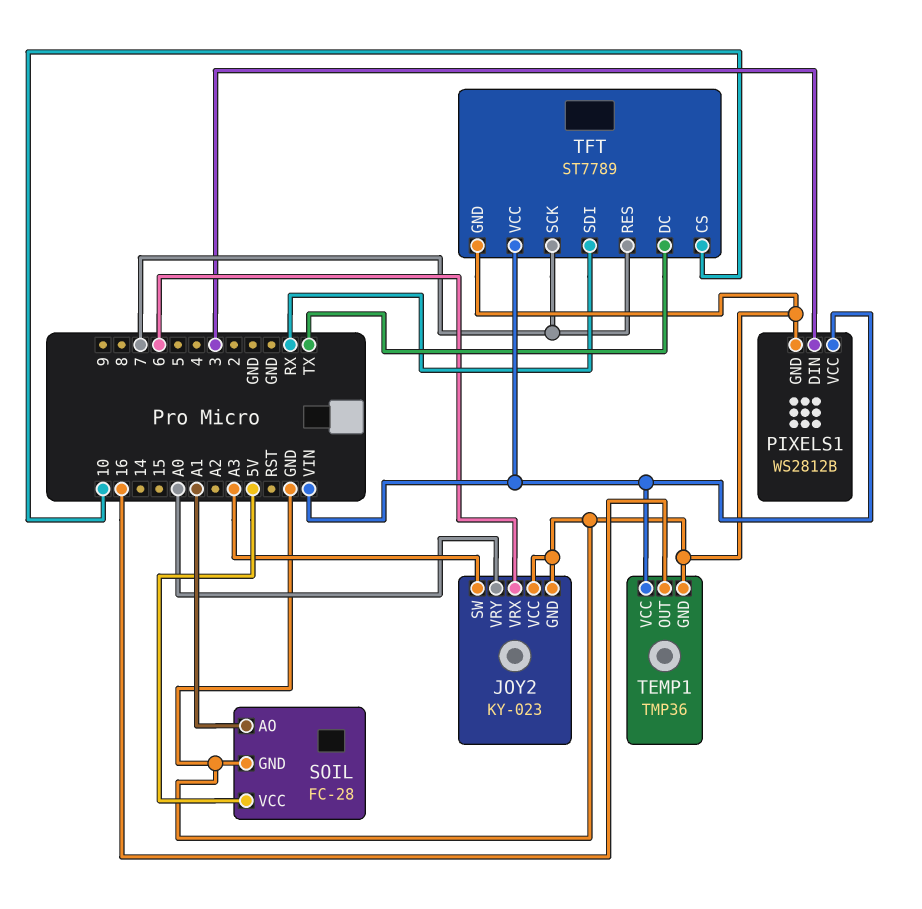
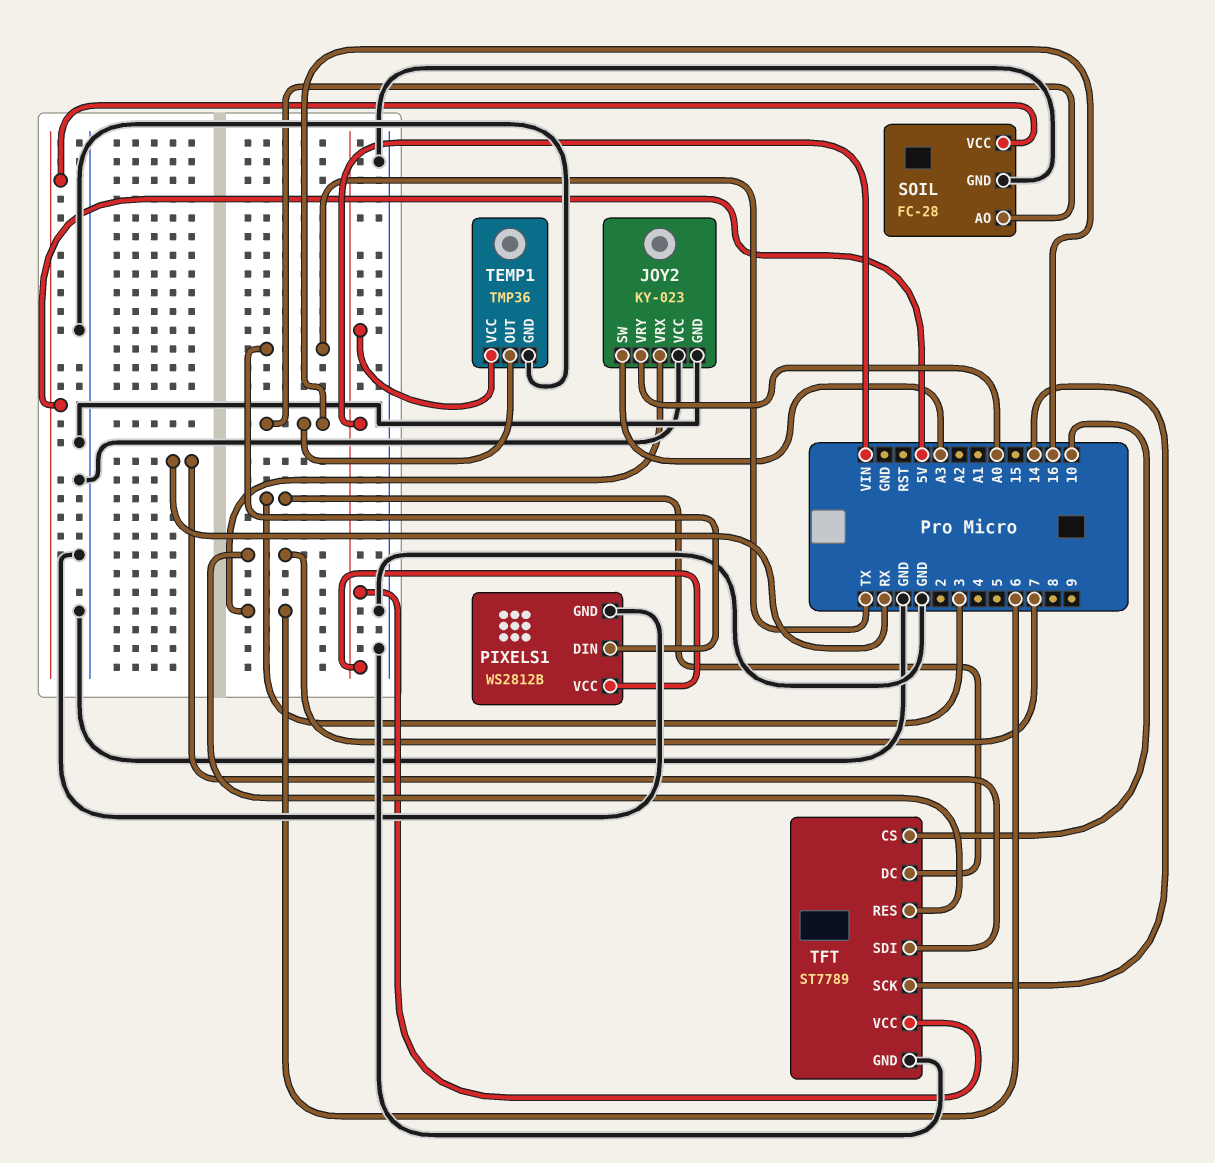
PIXELS1 pin DIN: 3 -> TX
SOIL pin AO: A1 -> 16
TFT pin DC: TX -> 3
TFT pin SCK: 7 -> 14

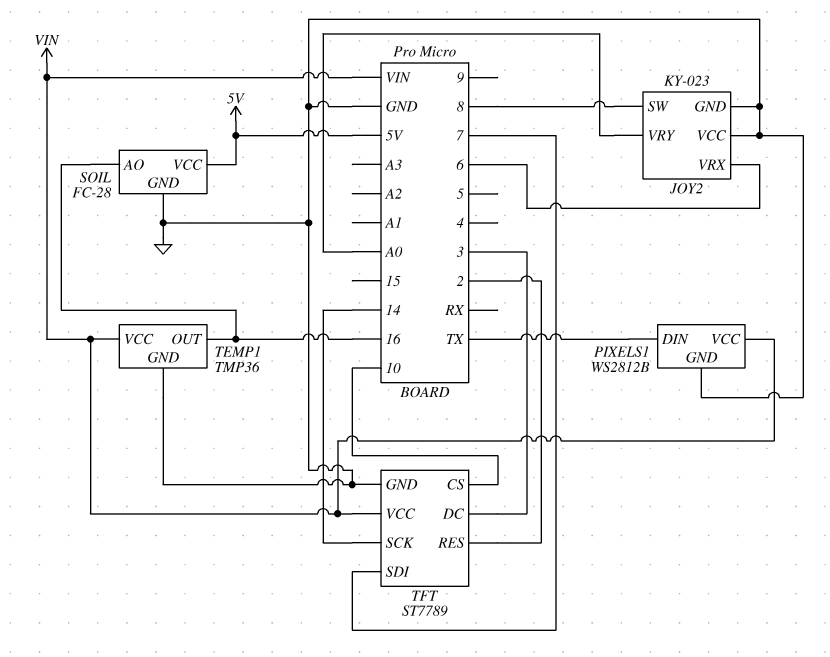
JOY2 pin SW: A3 -> 8
TFT pin RES: 7 -> 2
TFT pin SDI: RX -> 7

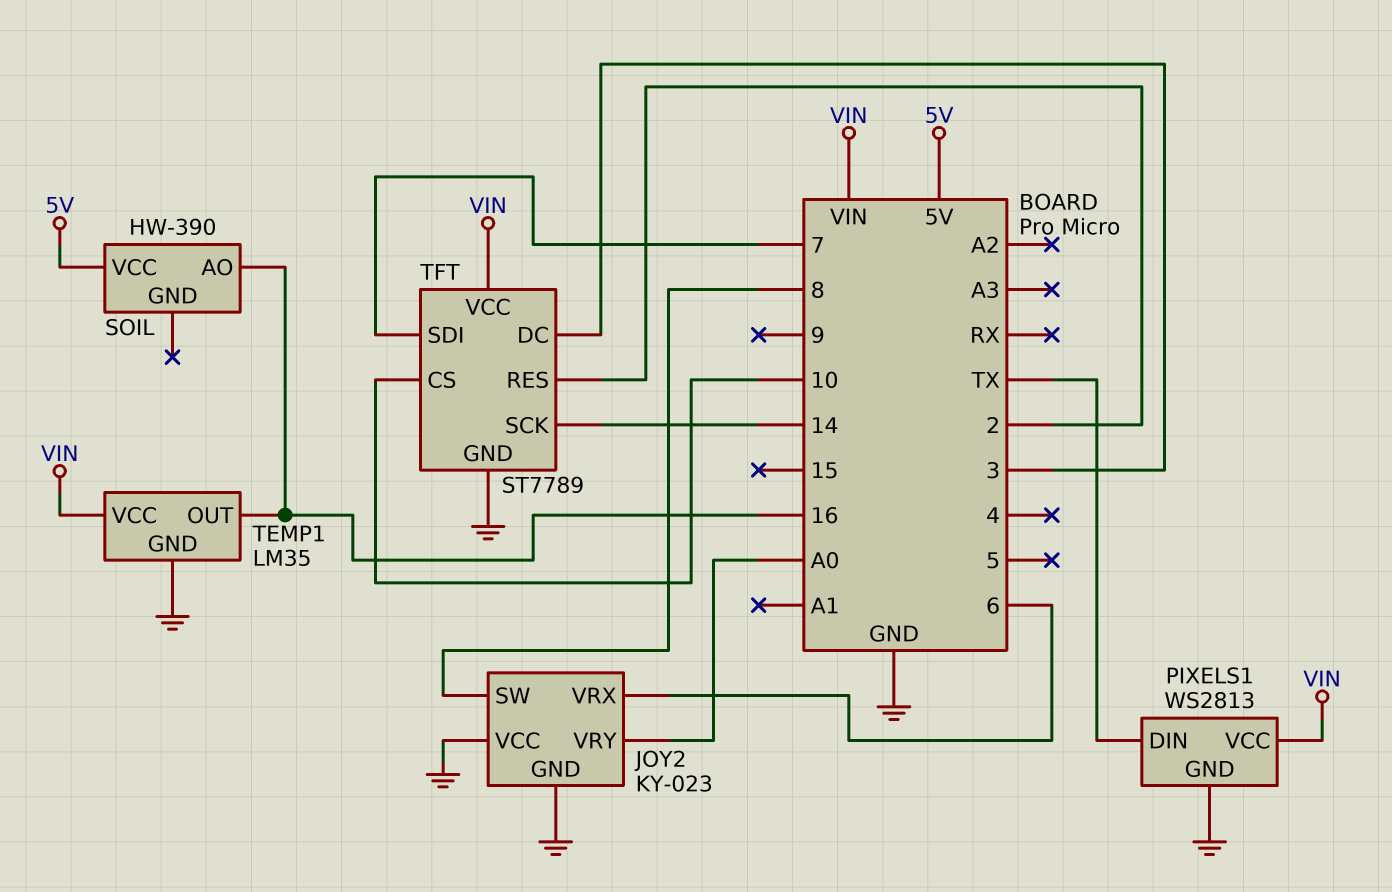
PIXELS1: WS2812B -> WS2813
SOIL: FC-28 -> HW-390
SOIL pin GND: GND -> none
TEMP1: TMP36 -> LM35

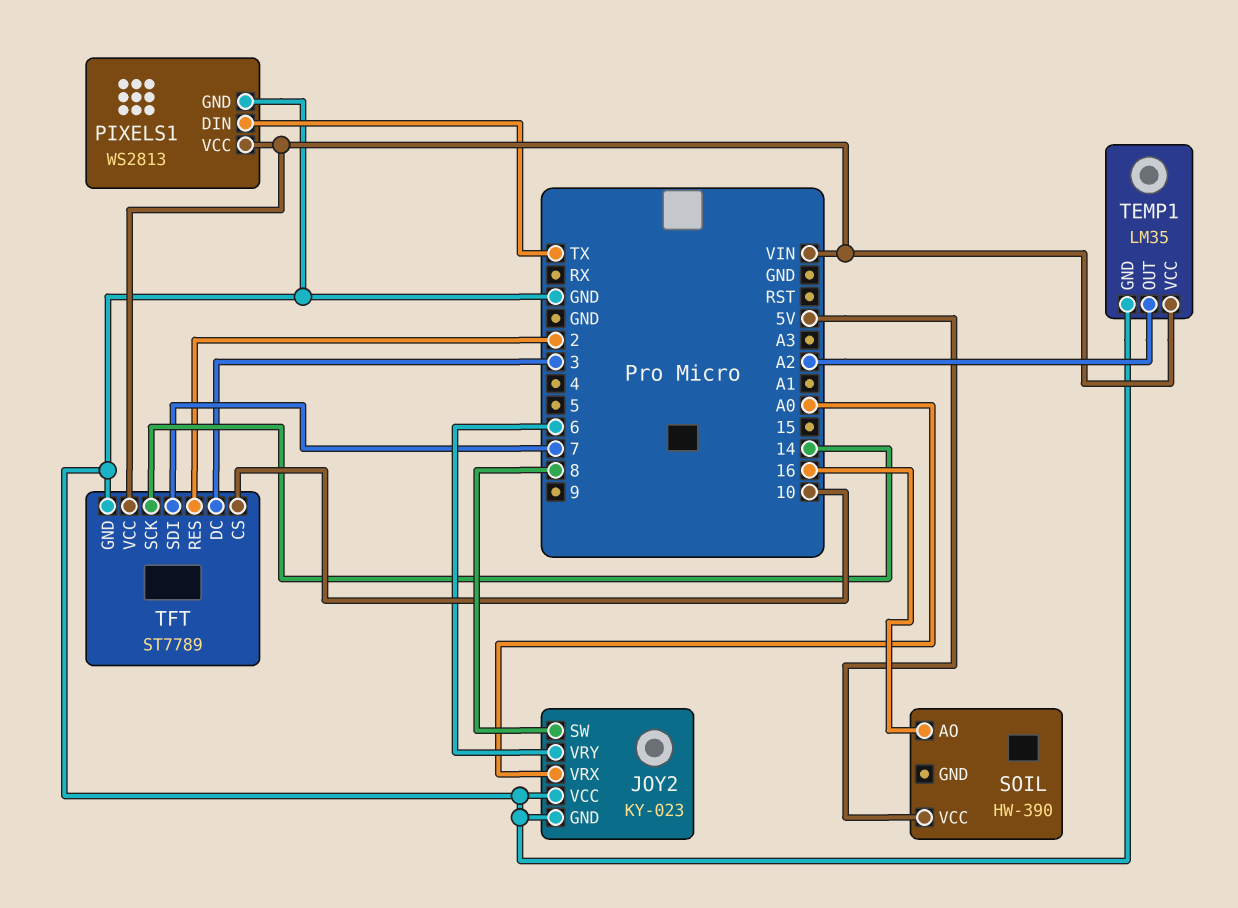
JOY2 pin VRX: 6 -> A0
JOY2 pin VRY: A0 -> 6
TEMP1 pin OUT: 16 -> A2

